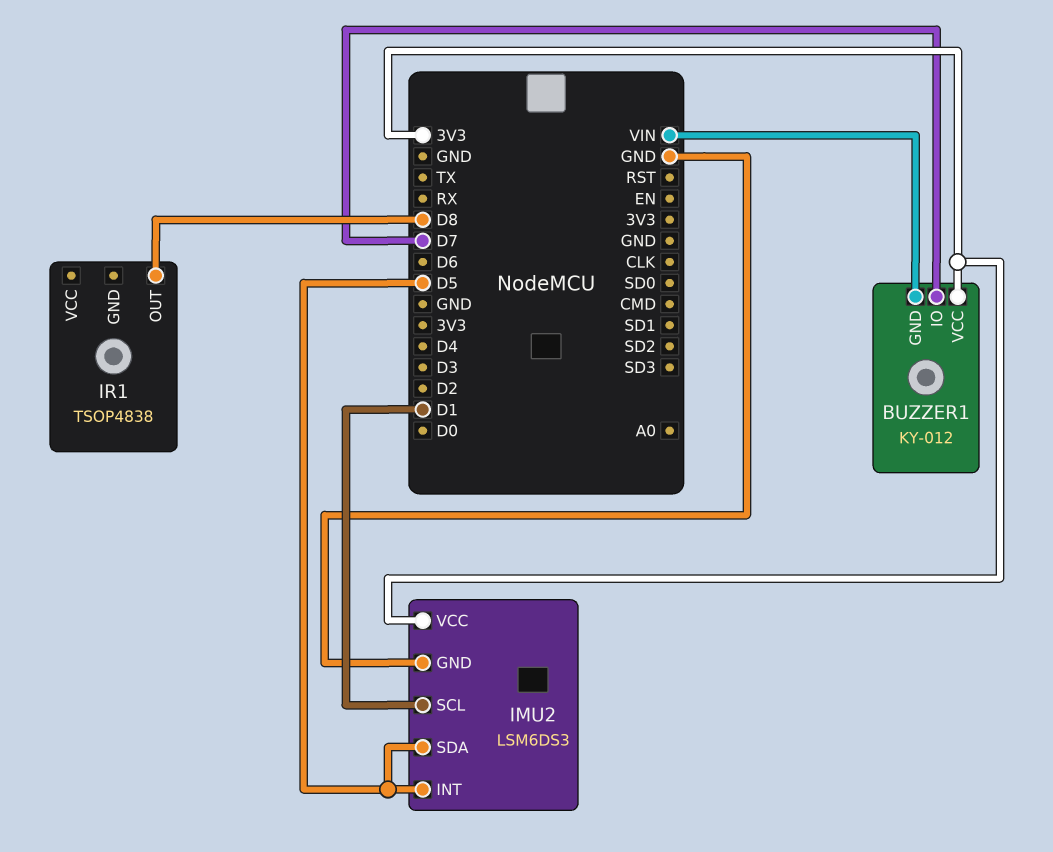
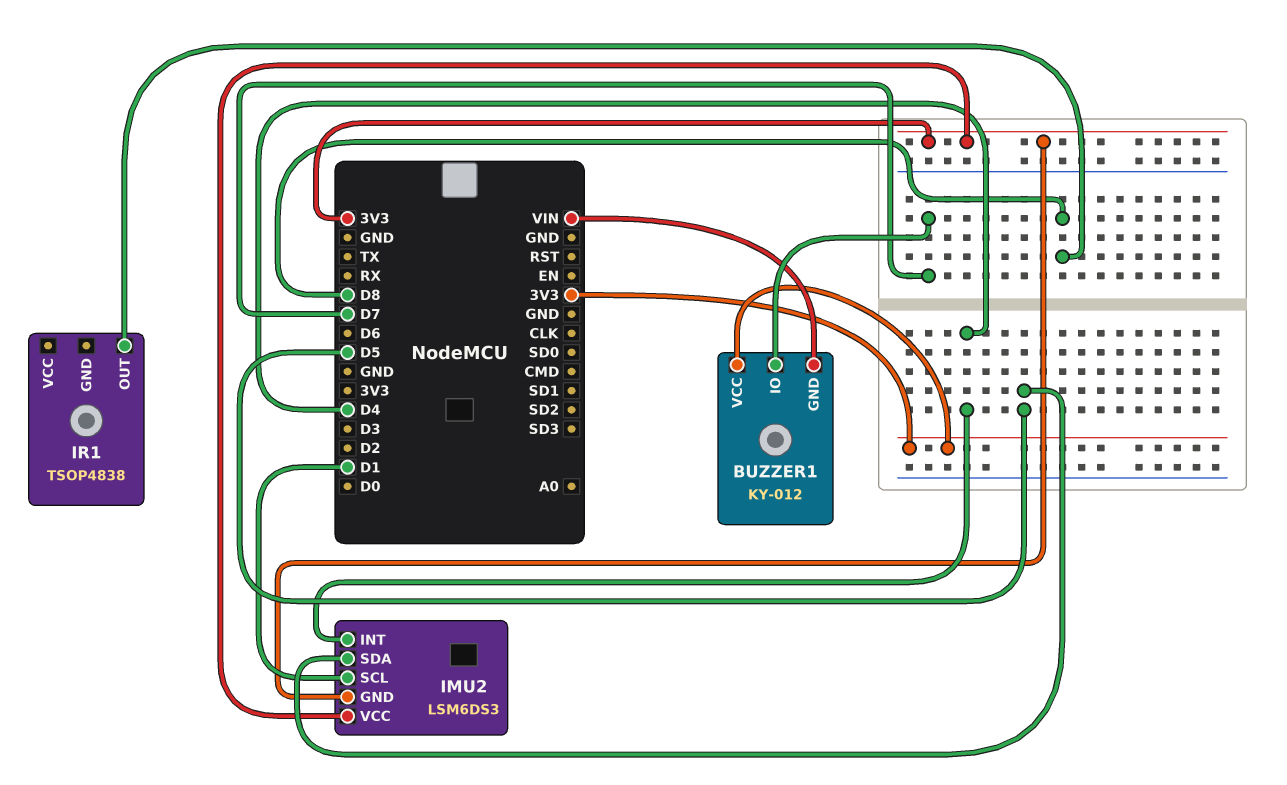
IMU2 pin GND: GND -> 3V3
IMU2 pin INT: D5 -> D4

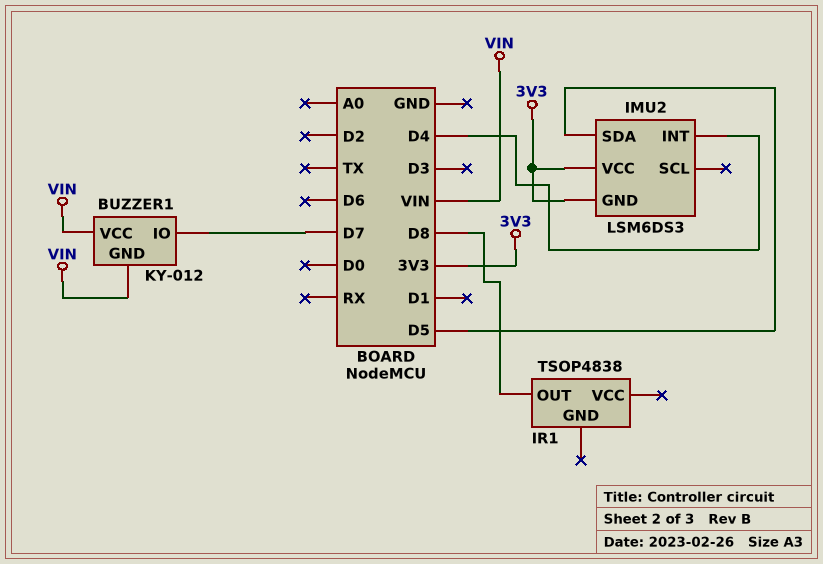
BUZZER1 pin VCC: 3V3 -> VIN
IMU2 pin SCL: D1 -> none

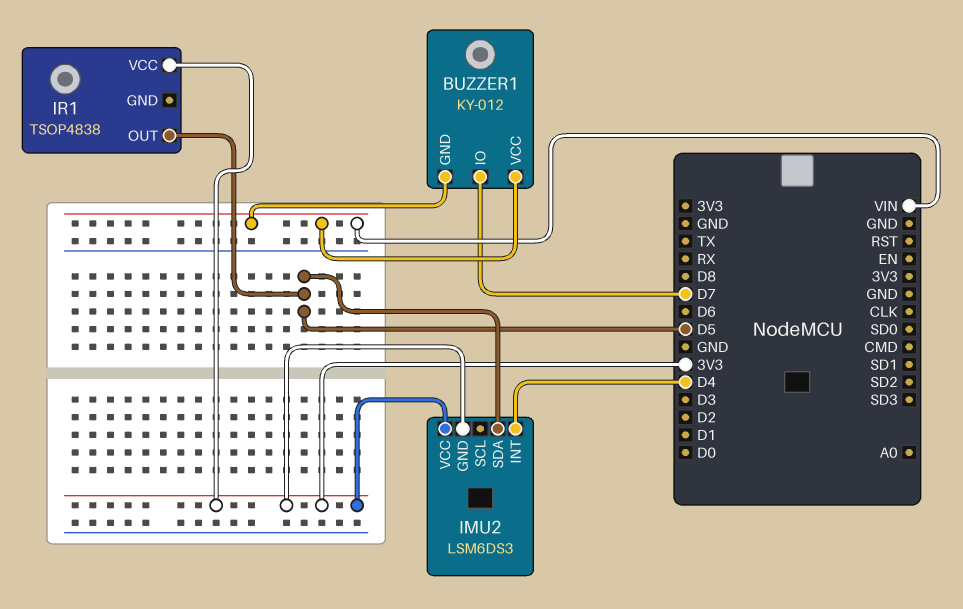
IR1 pin OUT: D8 -> D5
IR1 pin VCC: none -> 3V3

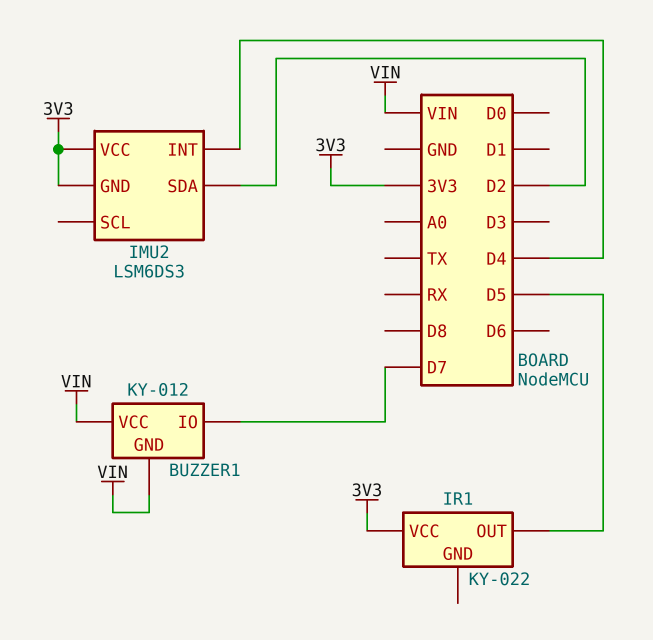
IMU2 pin SDA: D5 -> D2
IR1: TSOP4838 -> KY-022

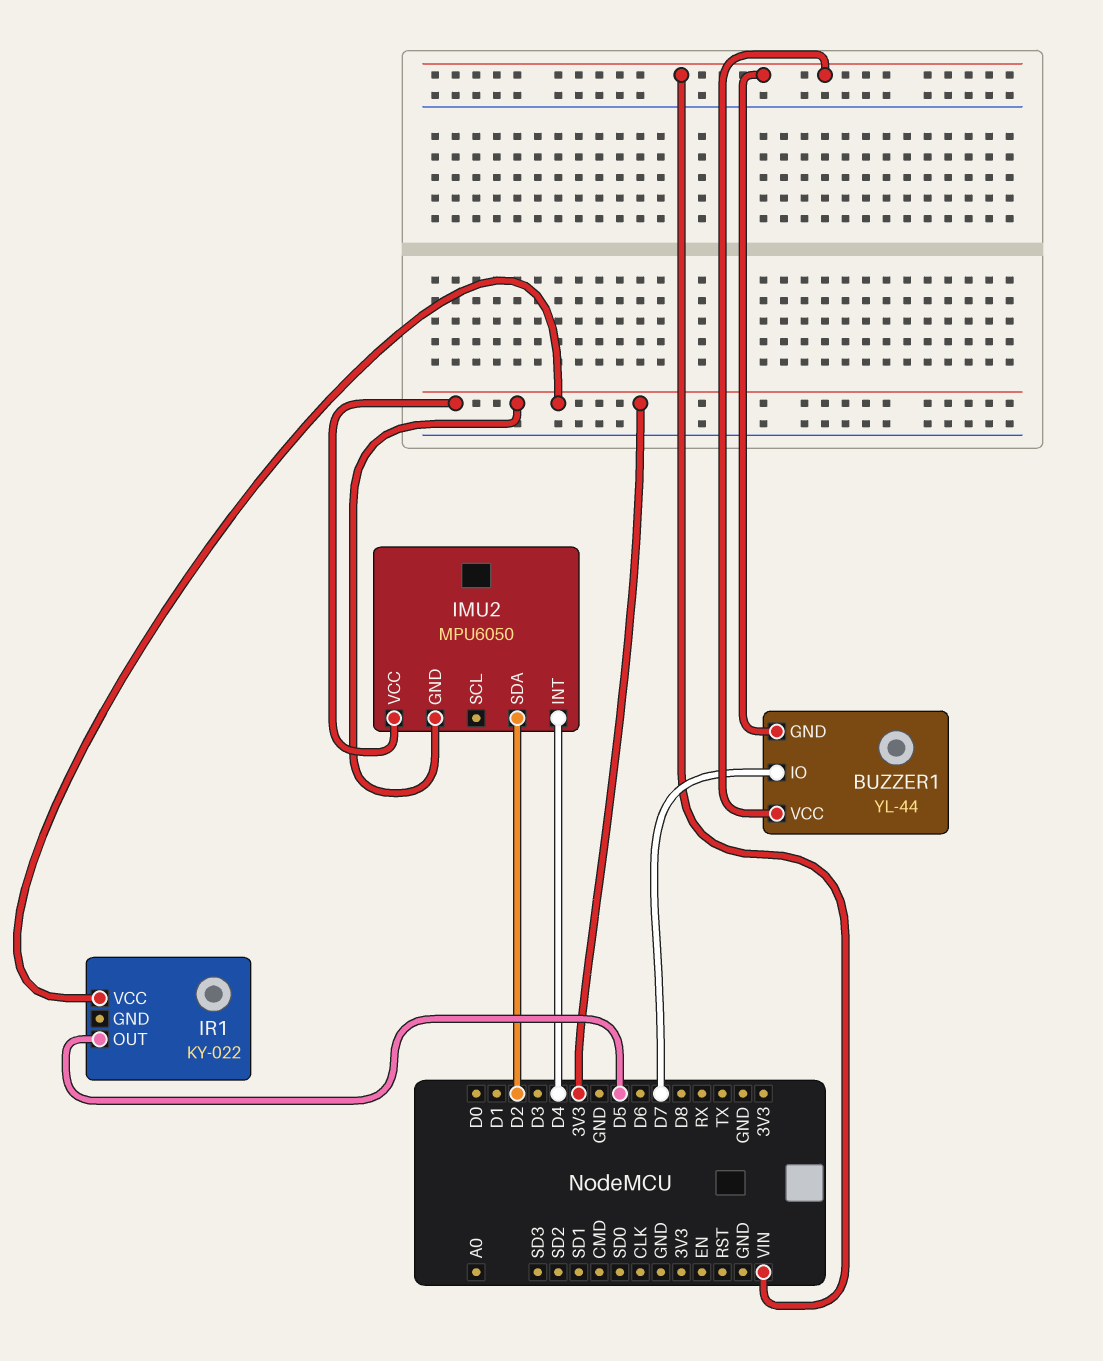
BUZZER1: KY-012 -> YL-44
IMU2: LSM6DS3 -> MPU6050

